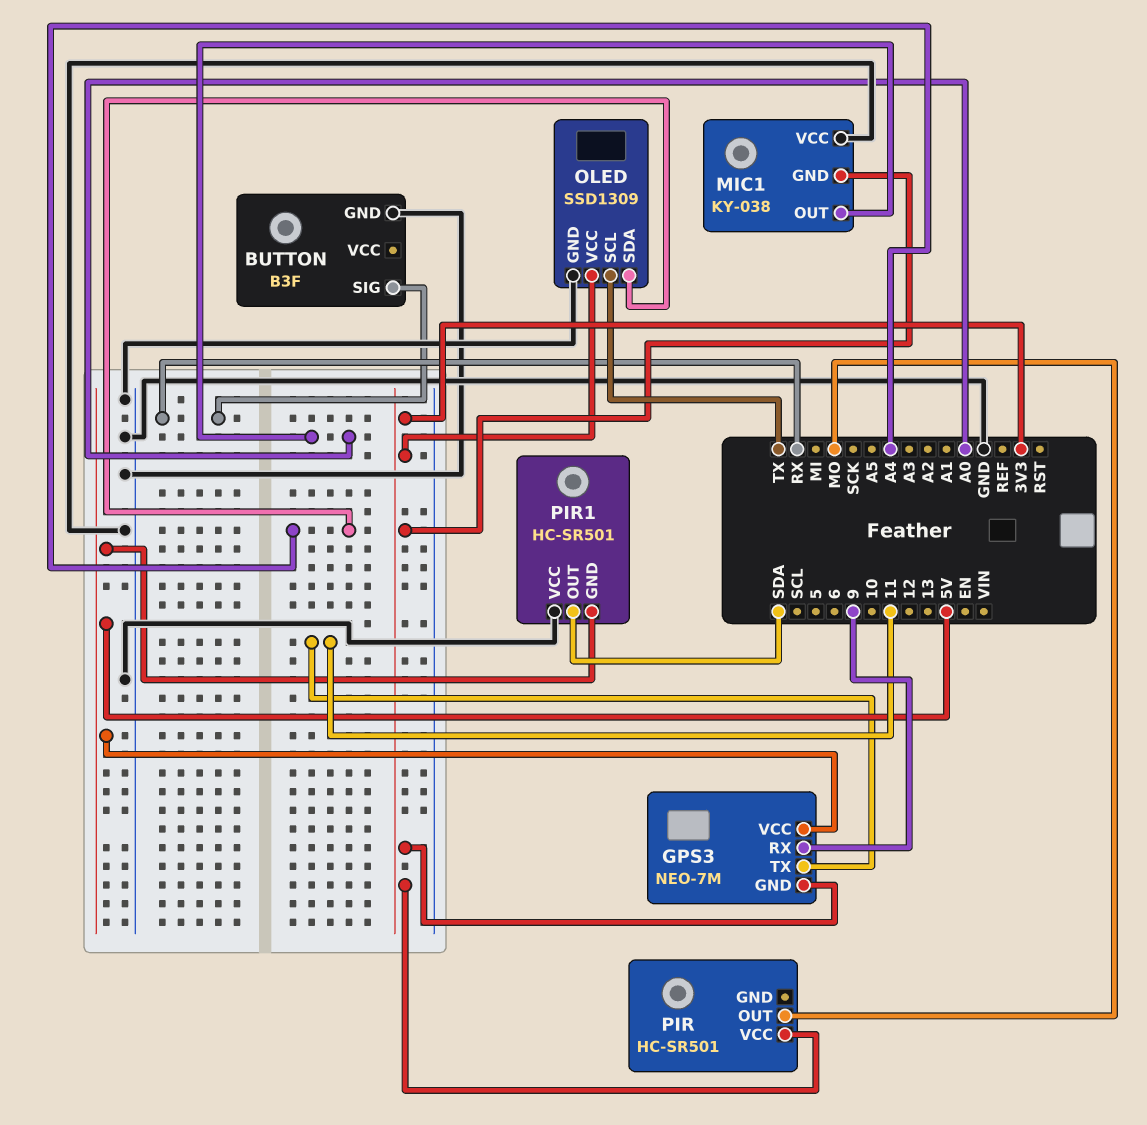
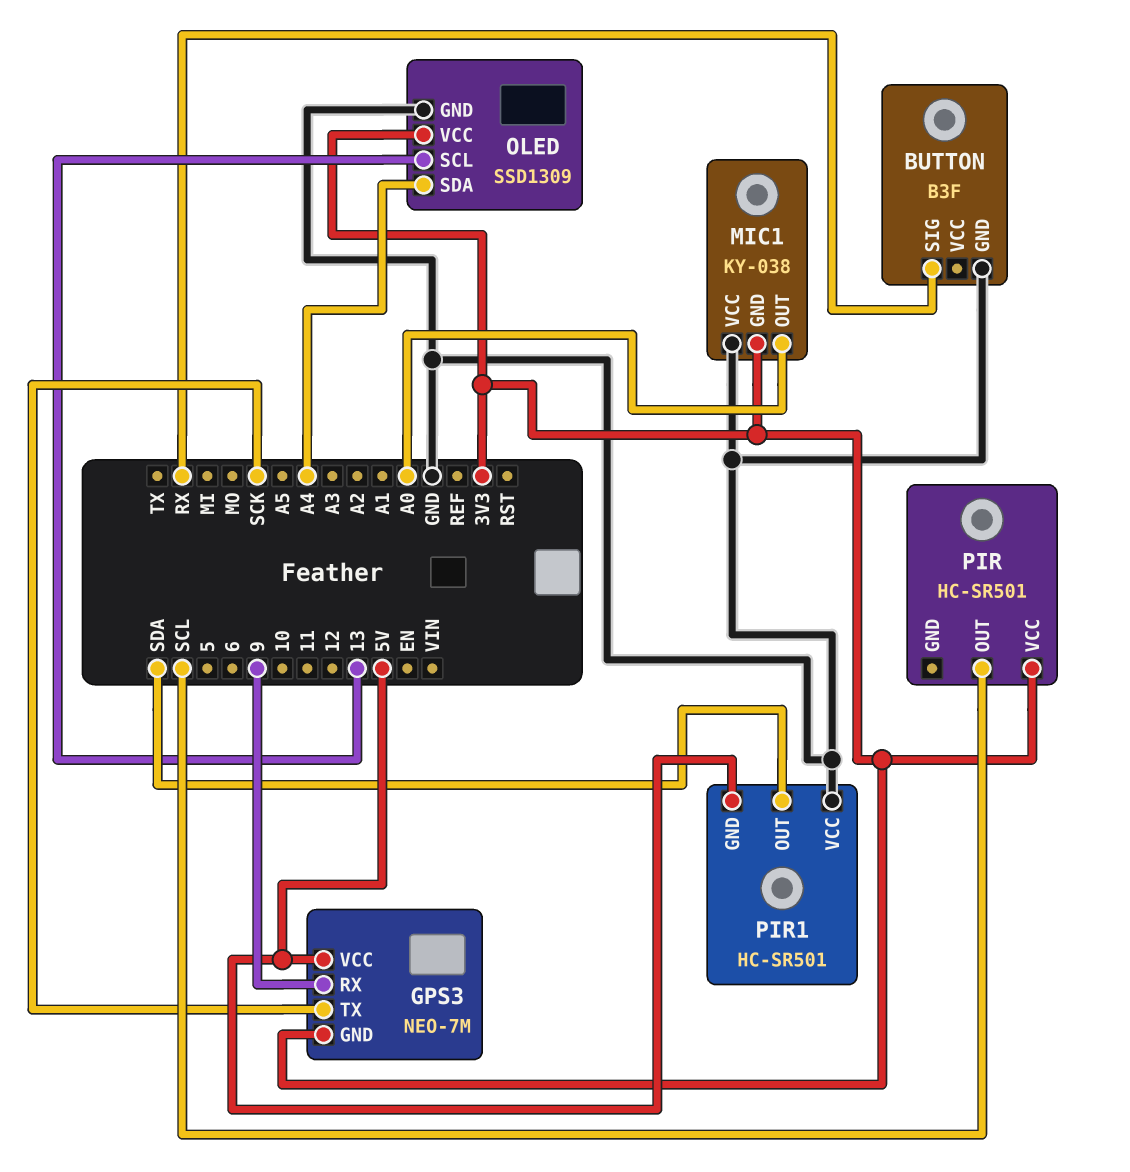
GPS3 pin TX: 11 -> SCK
OLED pin SCL: TX -> 13
PIR pin OUT: MO -> SCL

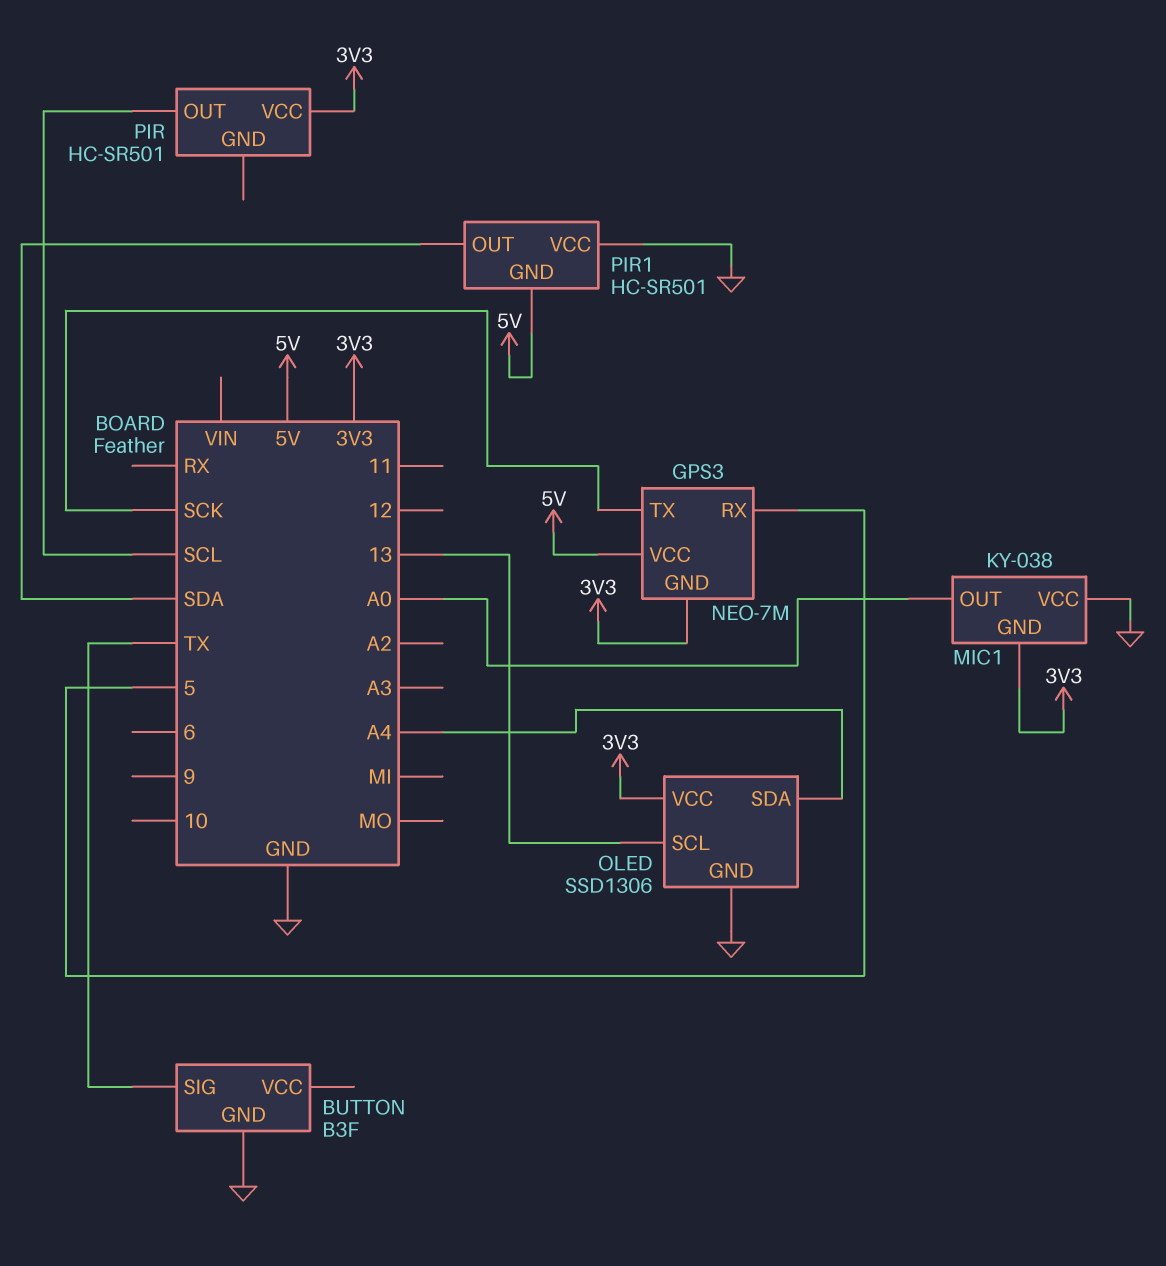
BUTTON pin SIG: RX -> TX
GPS3 pin RX: 9 -> 5
OLED: SSD1309 -> SSD1306

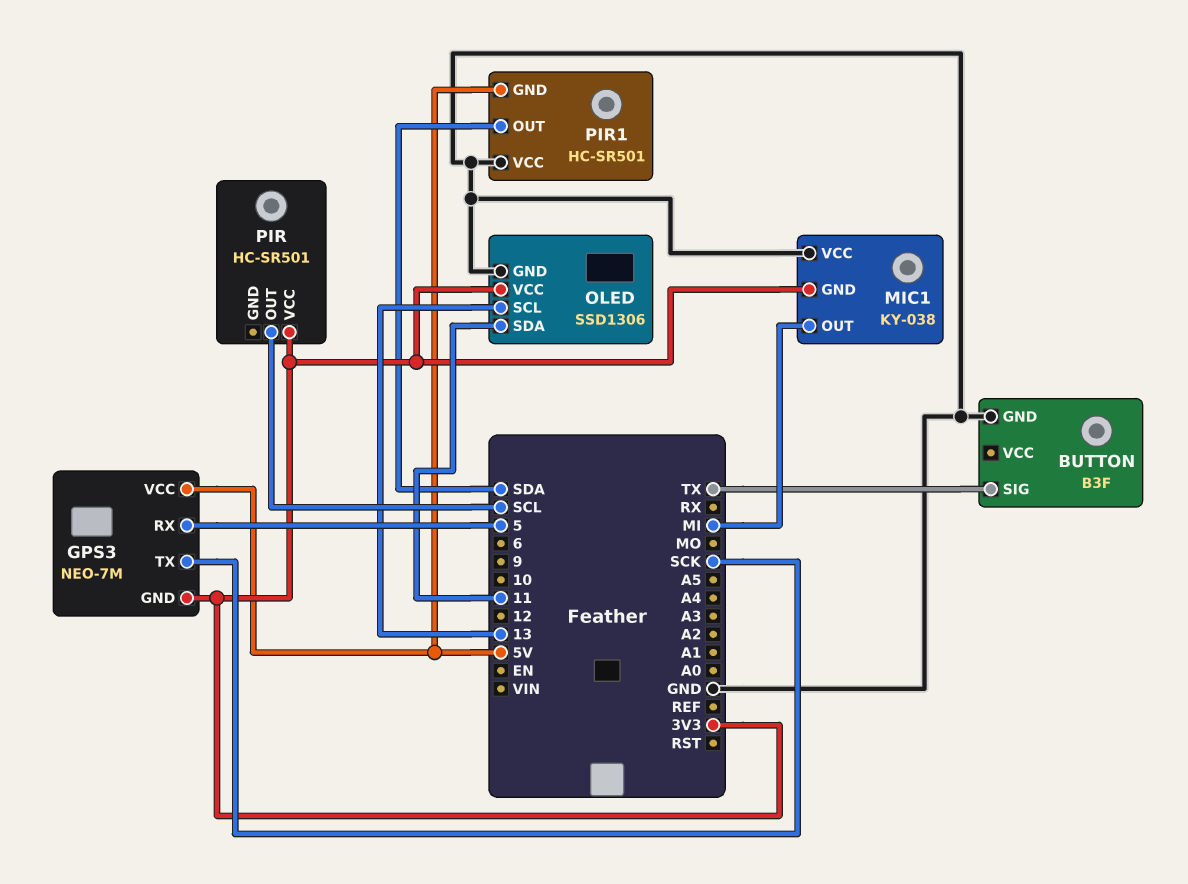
MIC1 pin OUT: A0 -> MI
OLED pin SDA: A4 -> 11

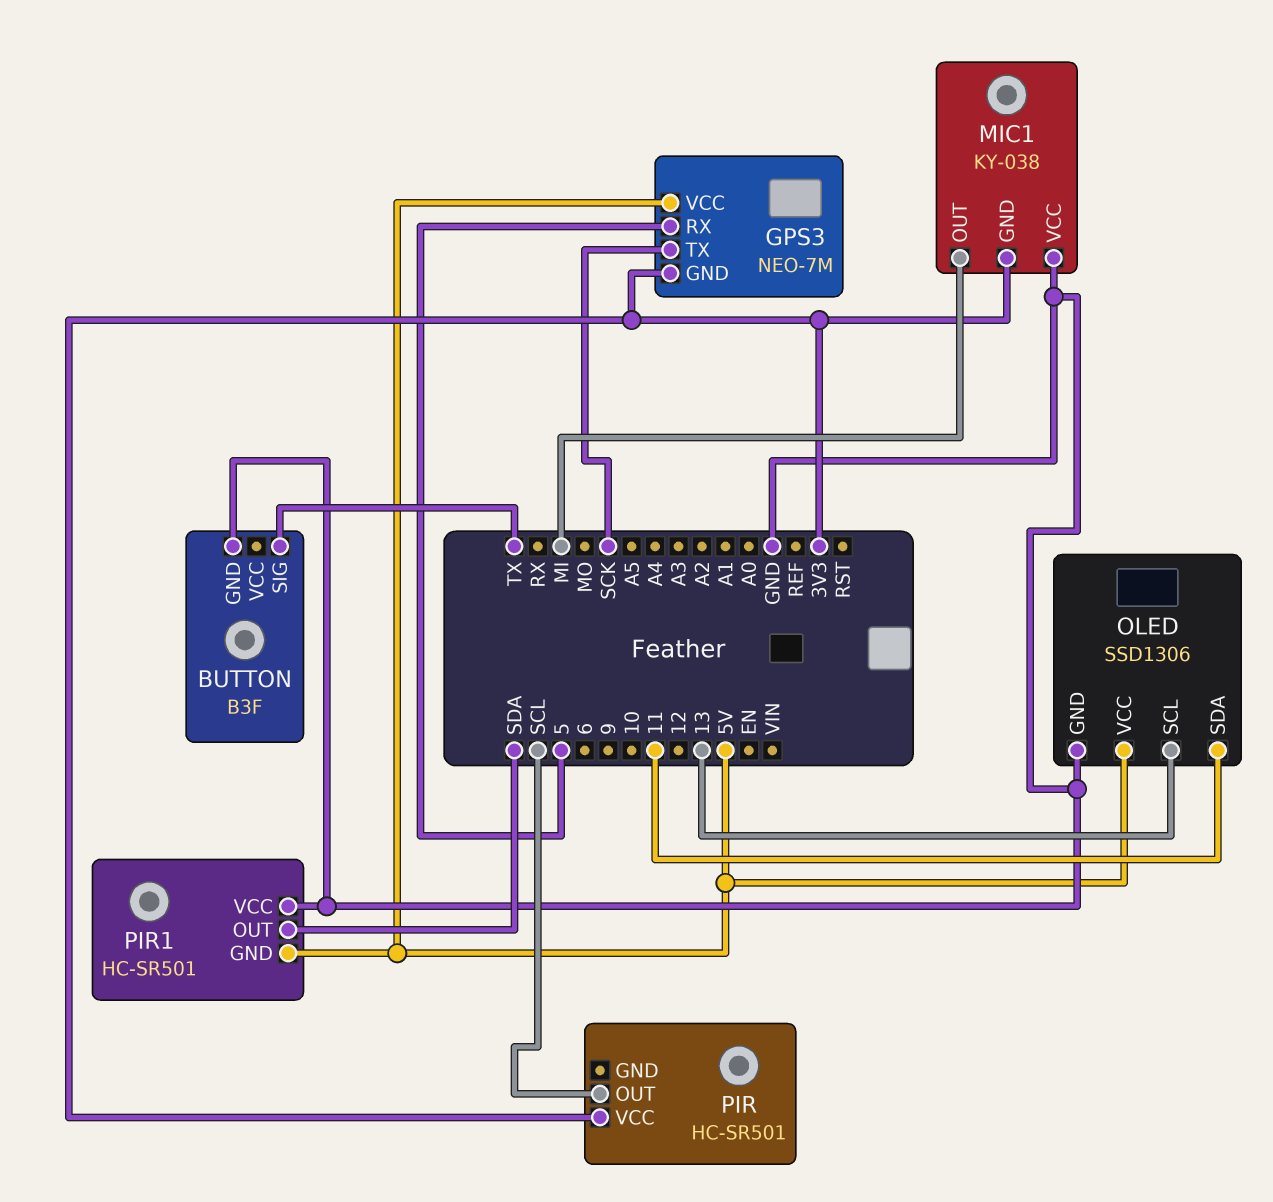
OLED pin VCC: 3V3 -> 5V

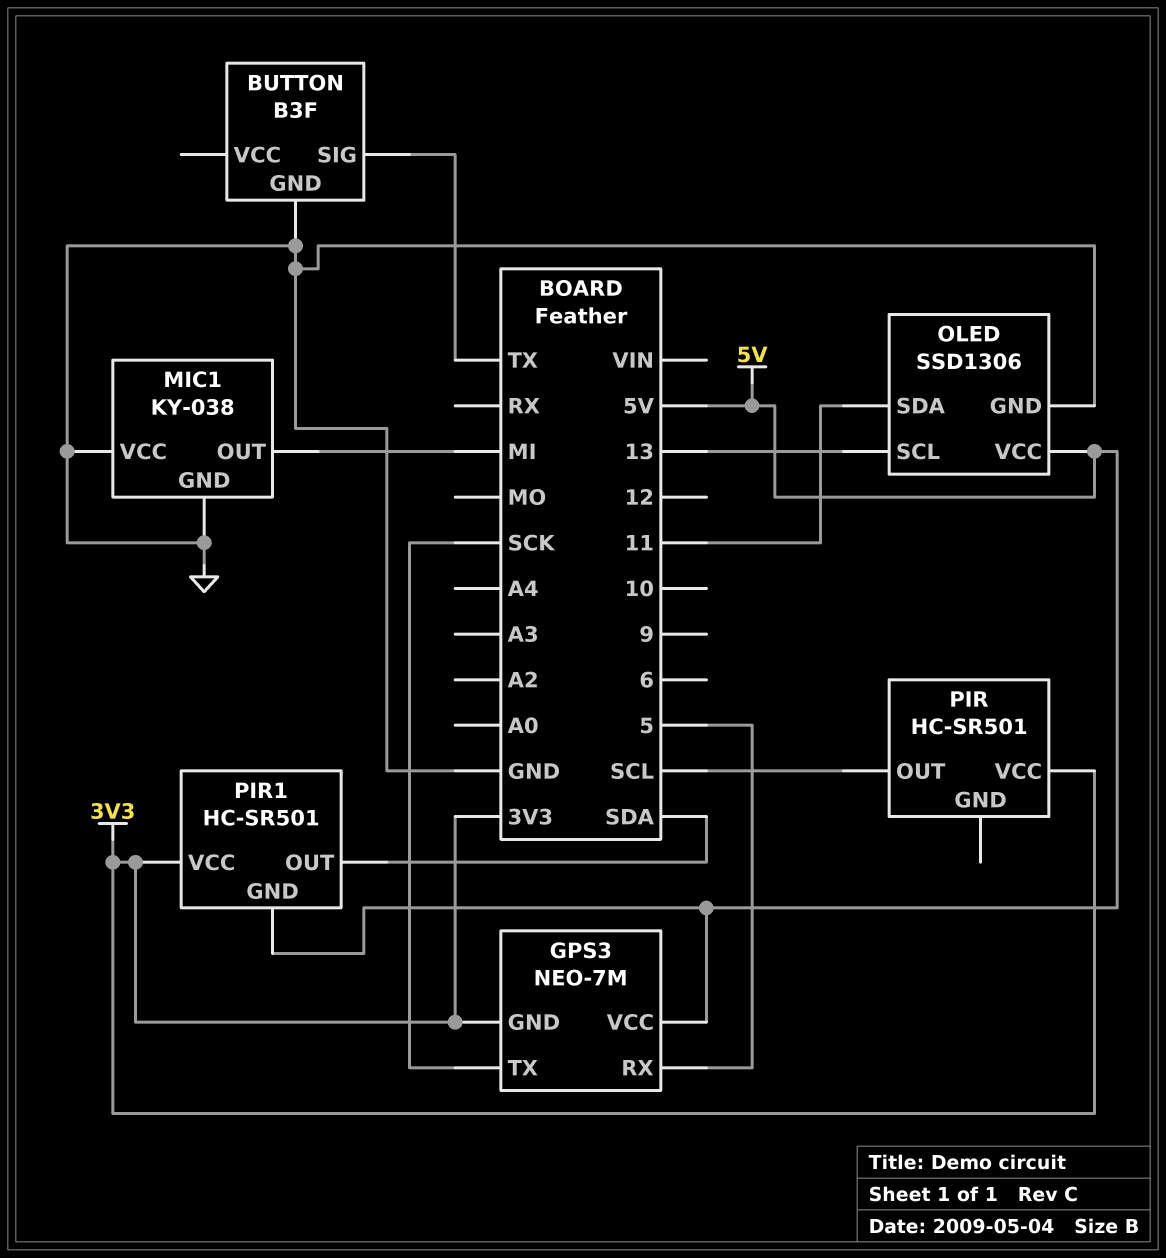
MIC1 pin GND: 3V3 -> GND
PIR1 pin VCC: GND -> 3V3

